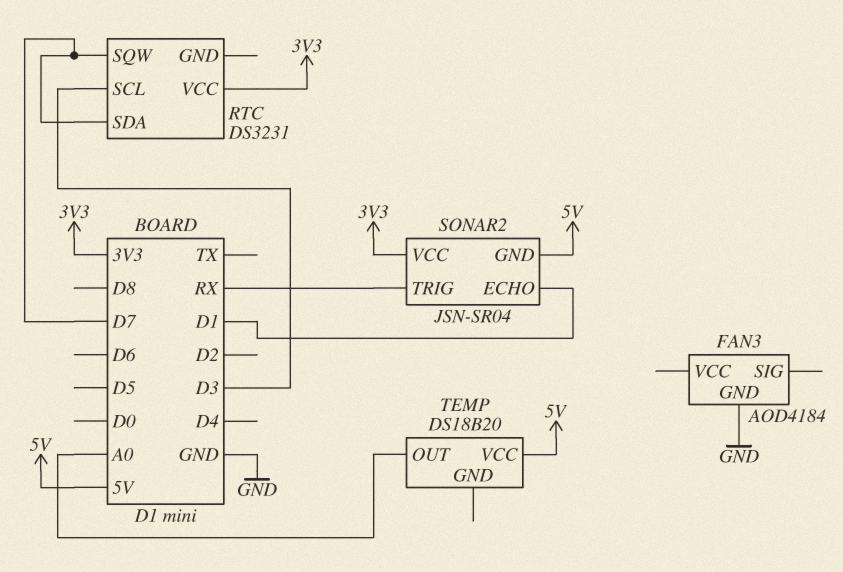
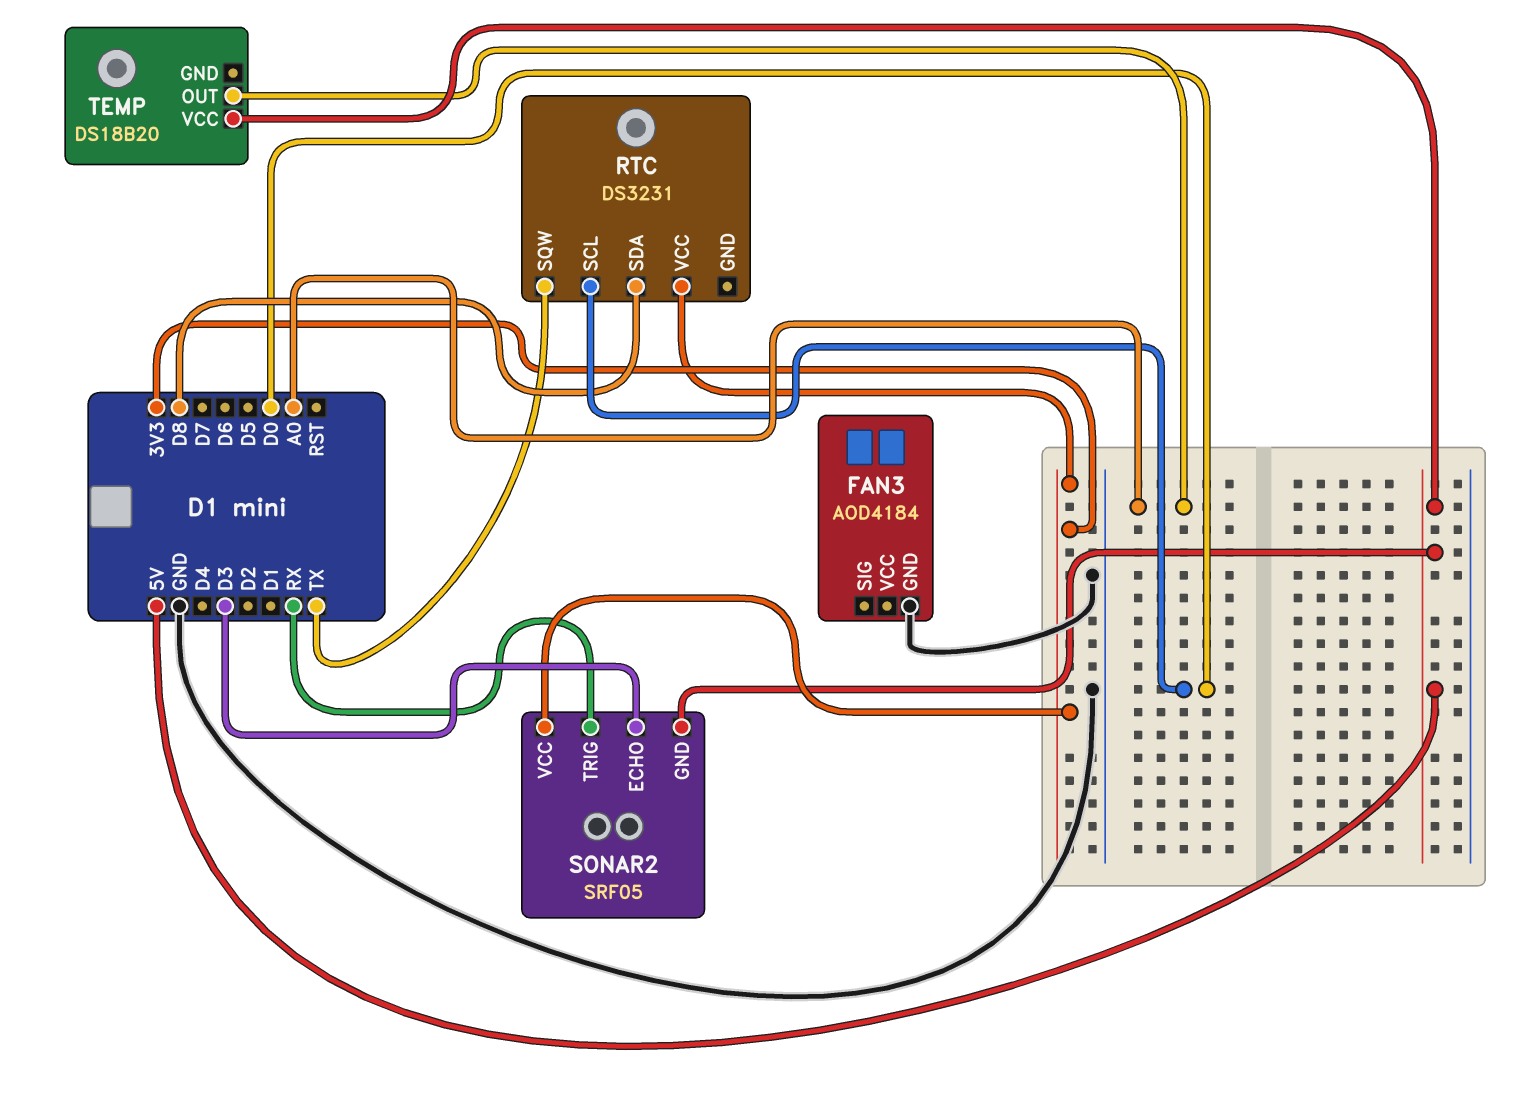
RTC pin SCL: D3 -> D0
RTC pin SDA: D7 -> D8
RTC pin SQW: D7 -> TX
SONAR2: JSN-SR04 -> SRF05
SONAR2 pin ECHO: D1 -> D3

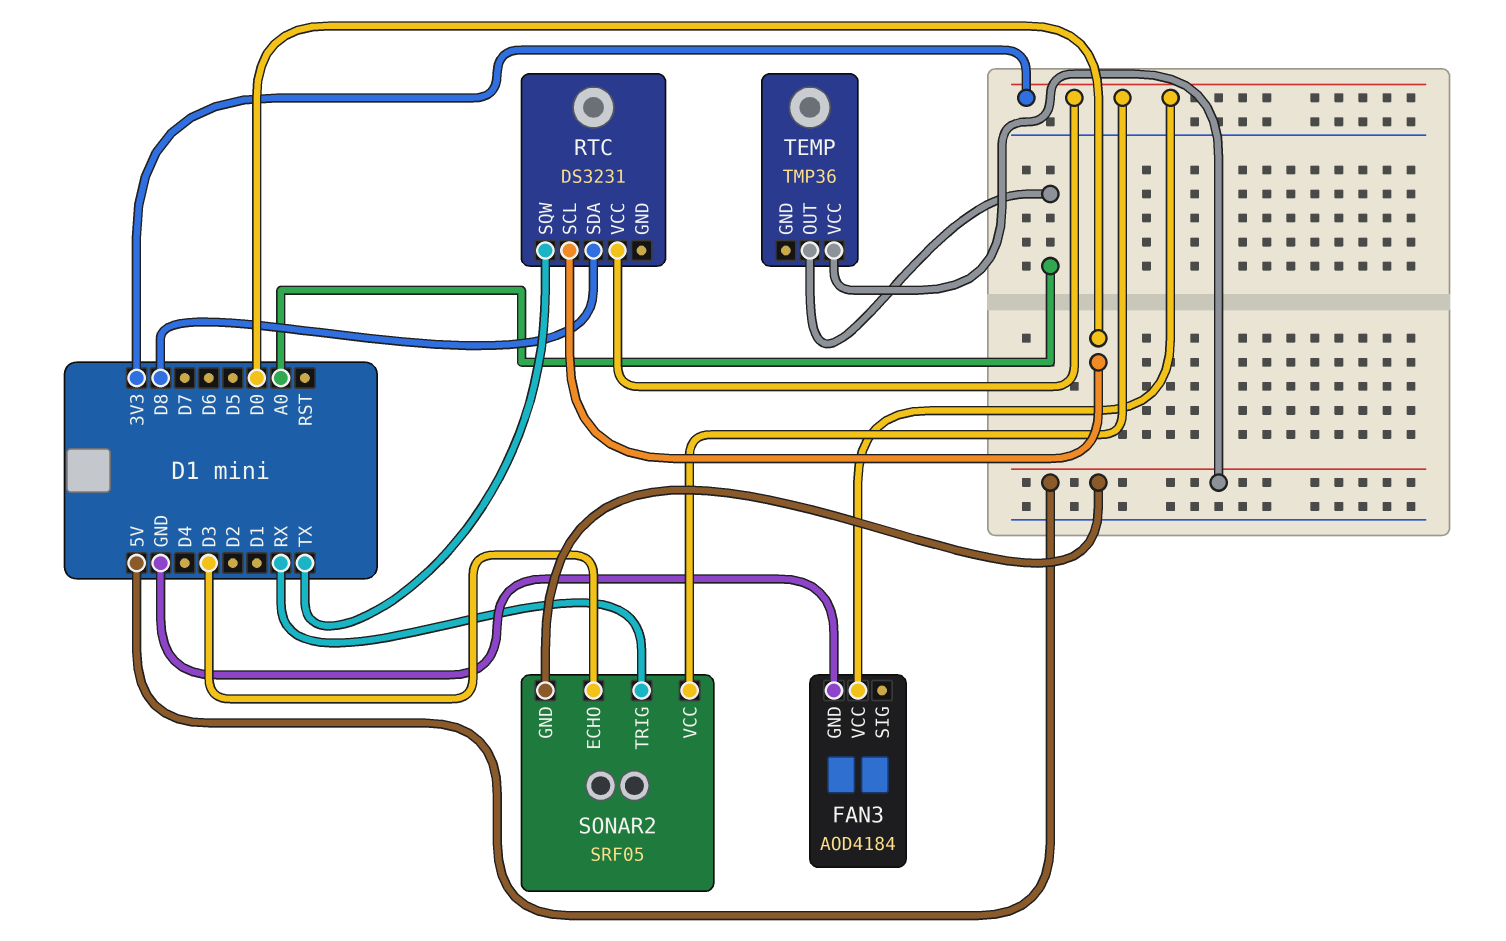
FAN3 pin VCC: none -> 3V3
TEMP: DS18B20 -> TMP36

